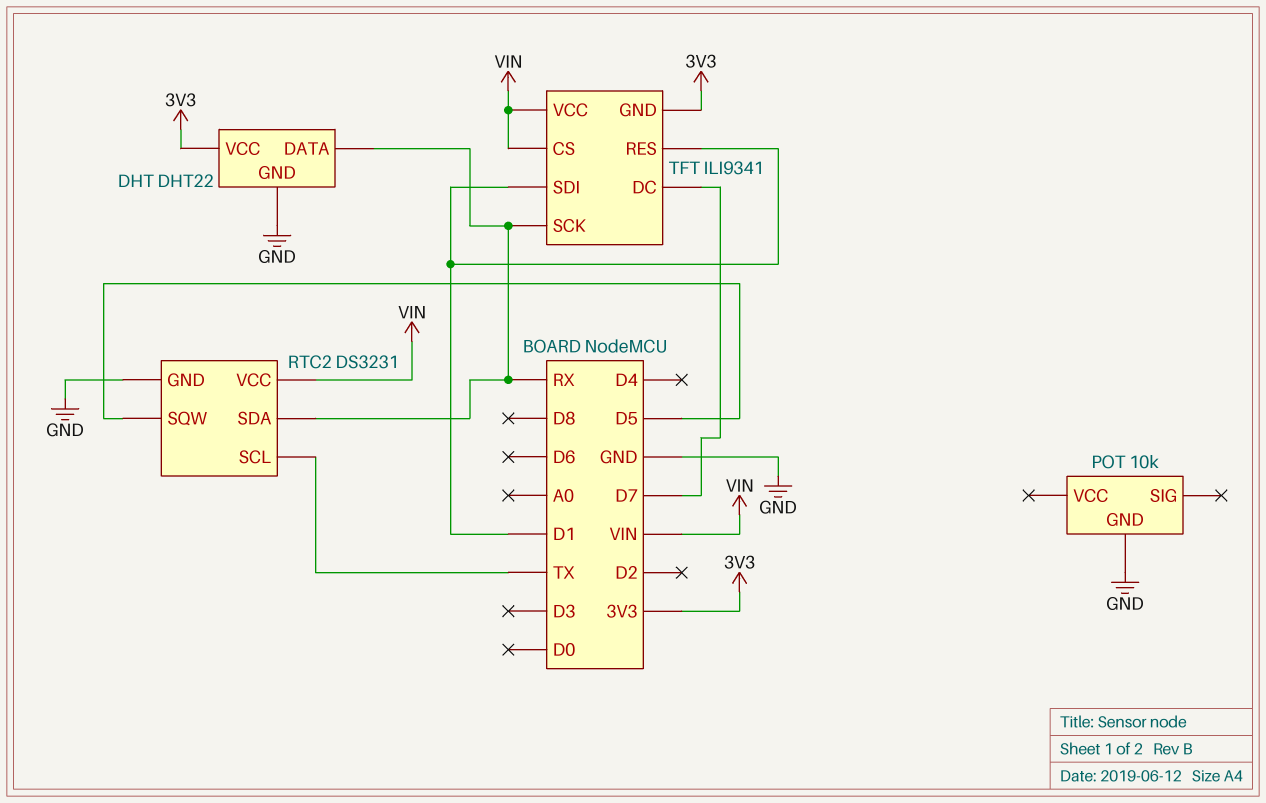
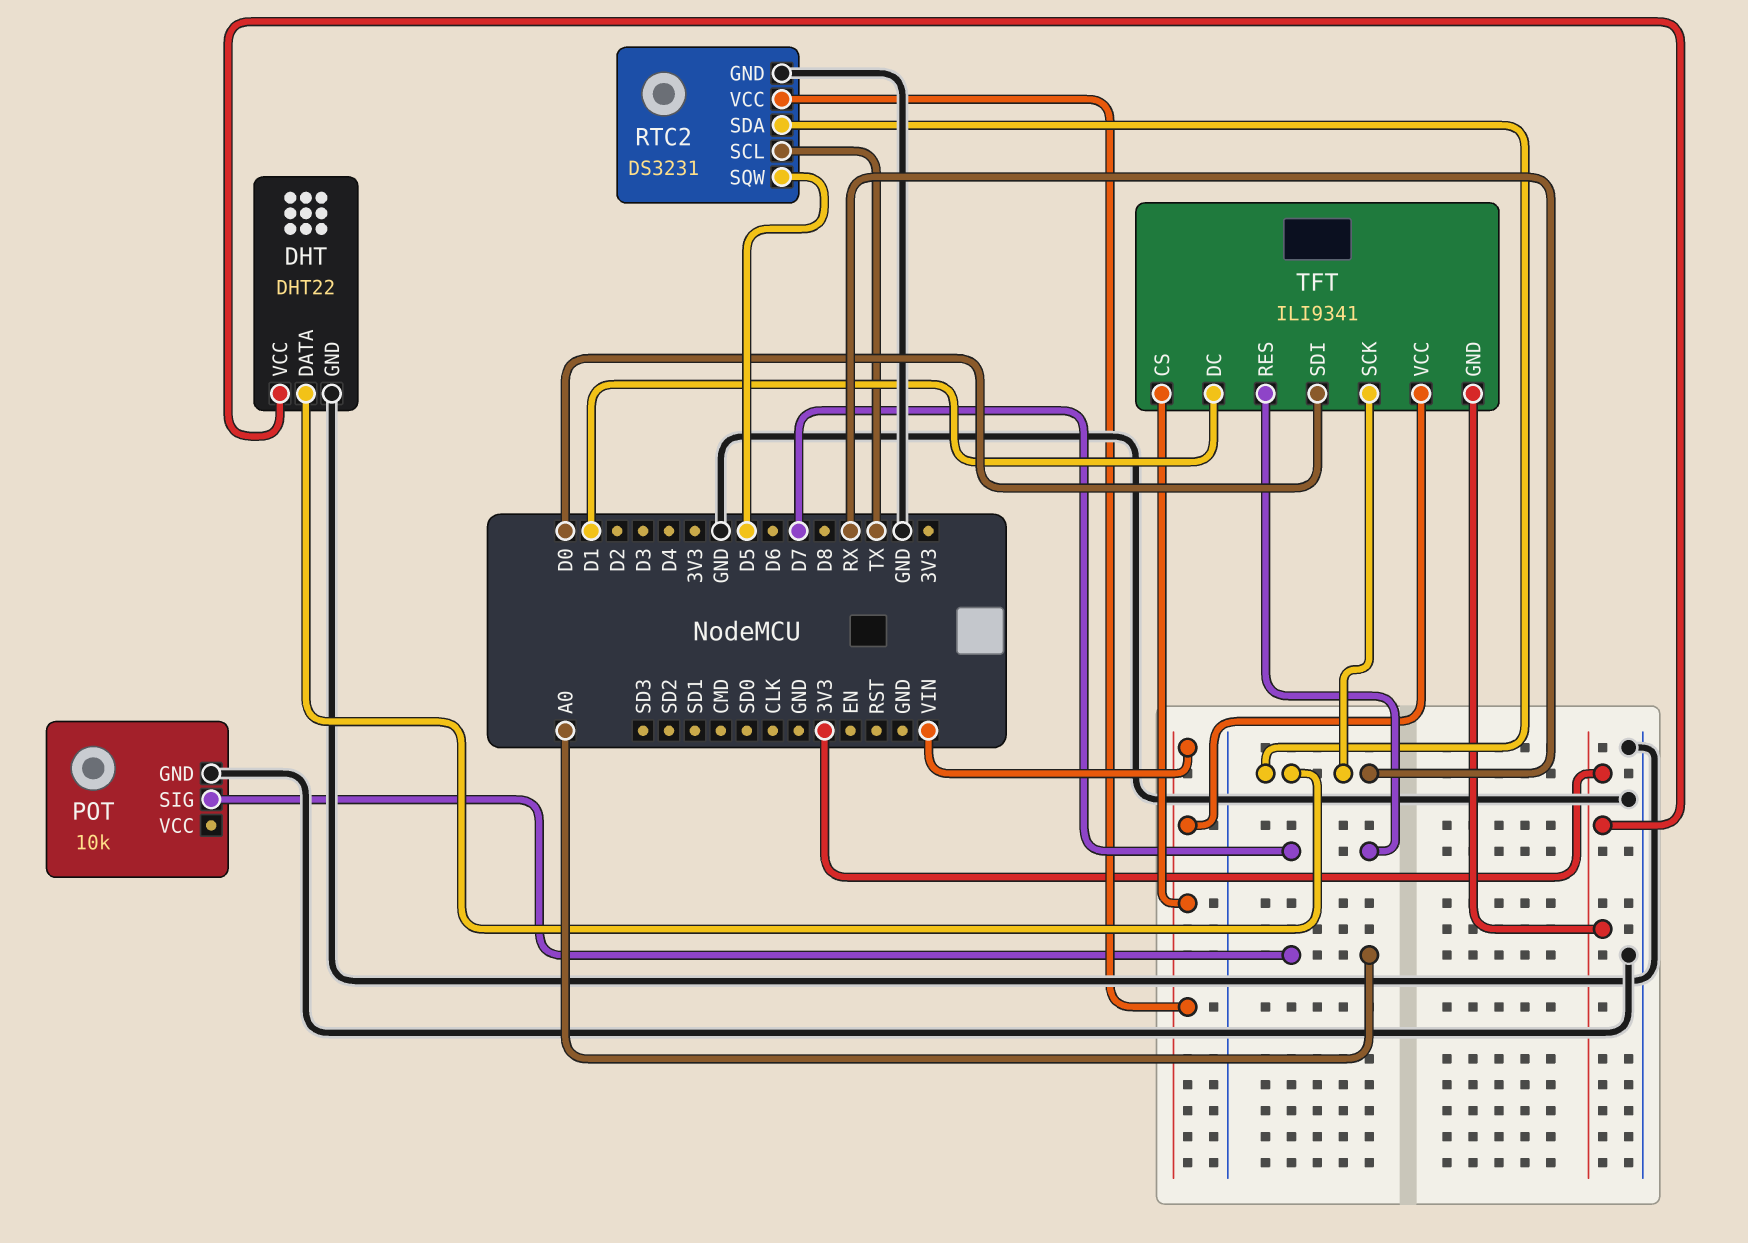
POT pin SIG: none -> A0
TFT pin DC: D7 -> D1
TFT pin RES: D1 -> D7
TFT pin SDI: D1 -> D0

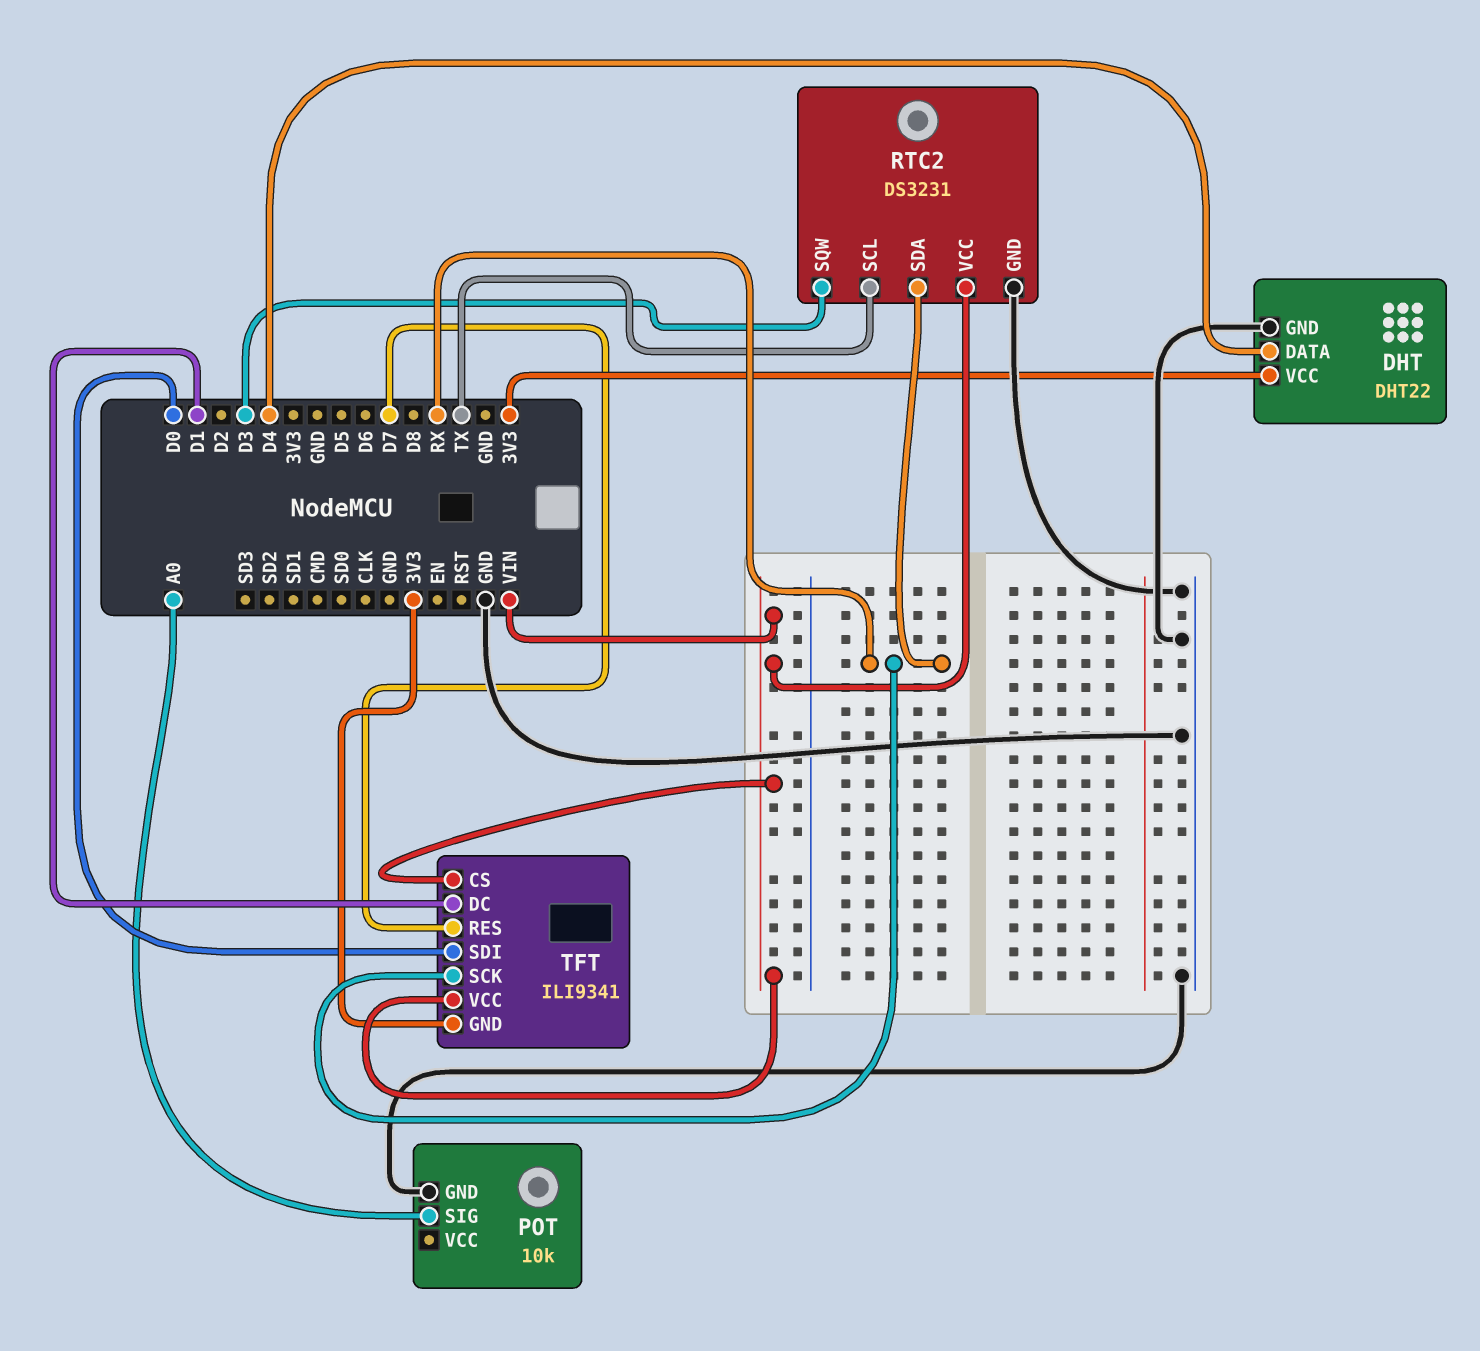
DHT pin DATA: RX -> D4
RTC2 pin SQW: D5 -> D3

